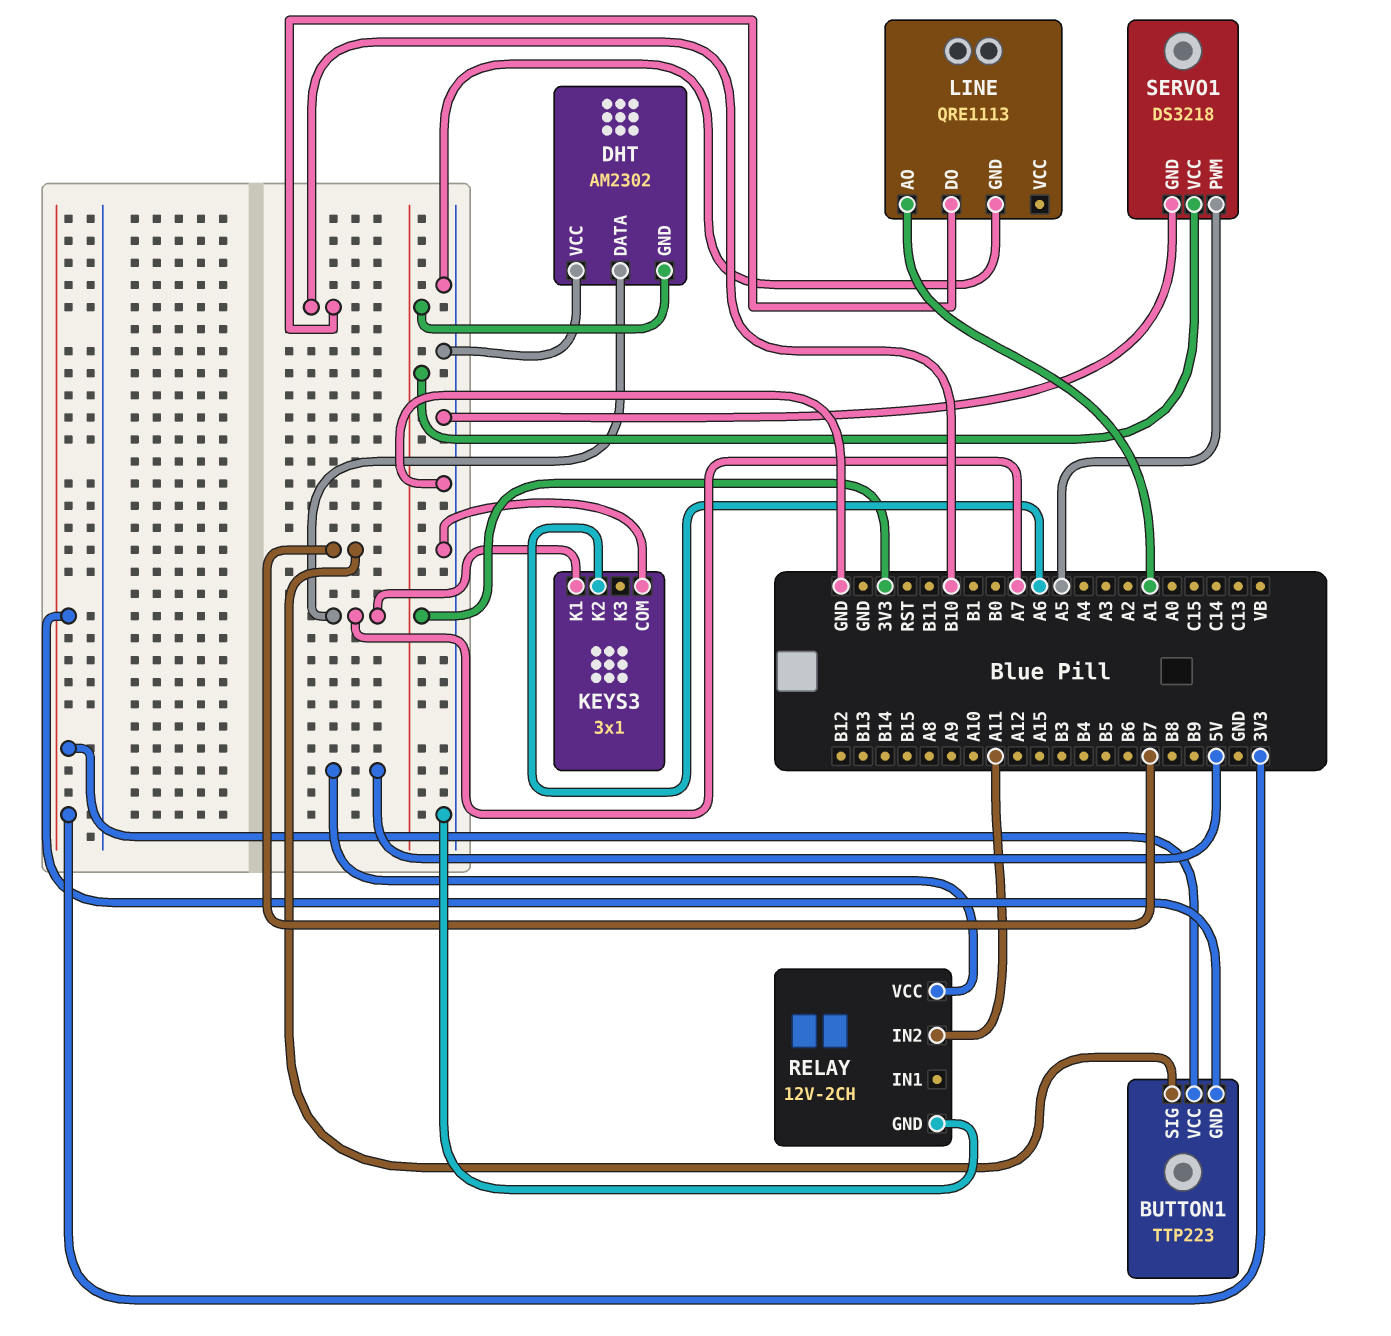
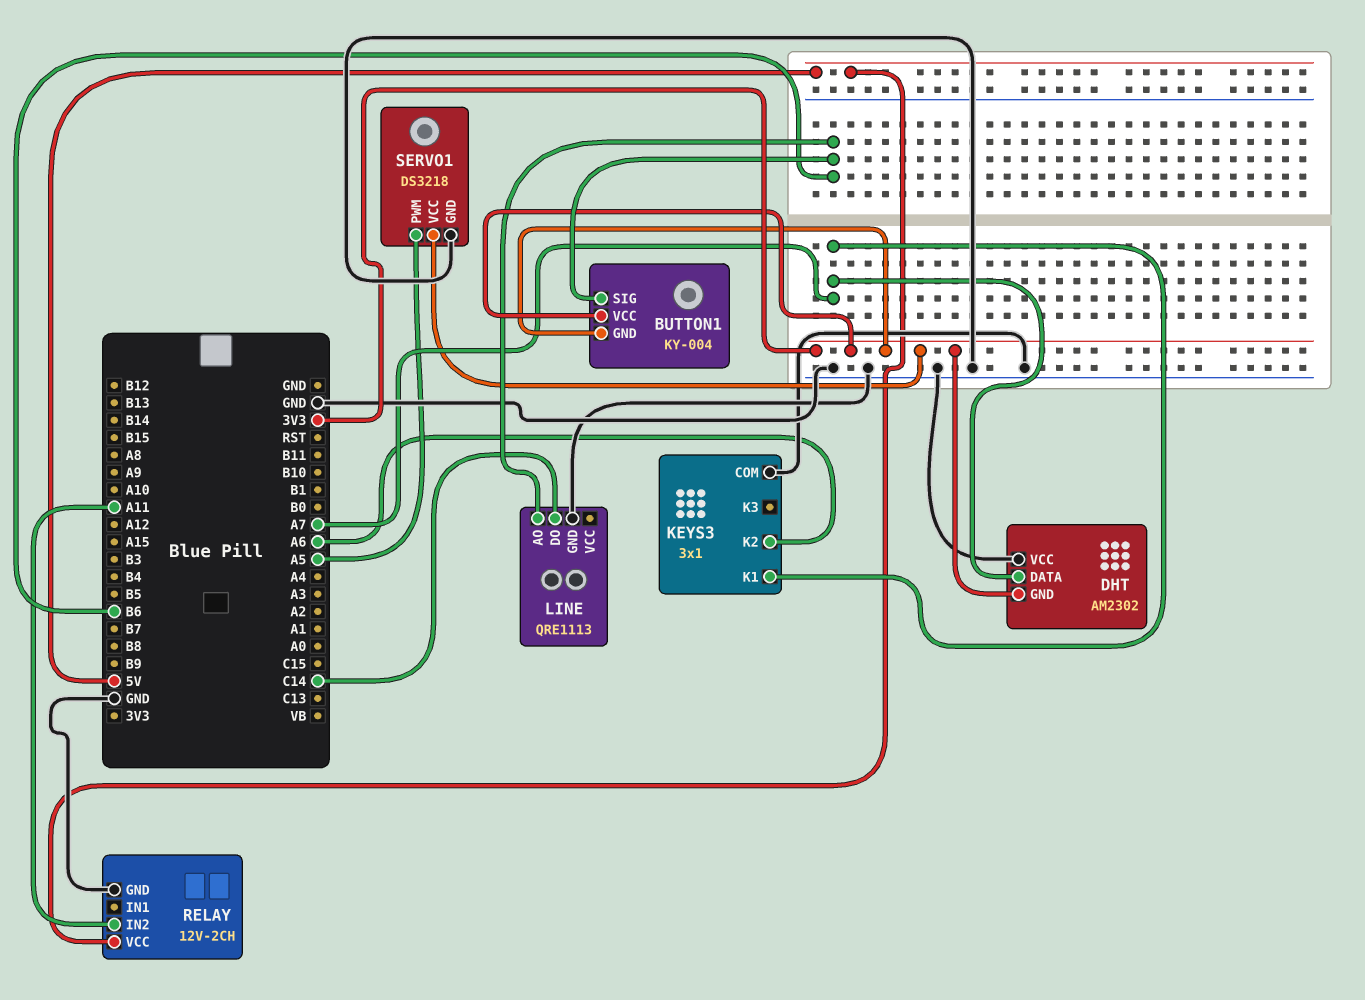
BUTTON1: TTP223 -> KY-004
BUTTON1 pin SIG: B7 -> B6
LINE pin AO: A1 -> B6
LINE pin DO: B10 -> C14

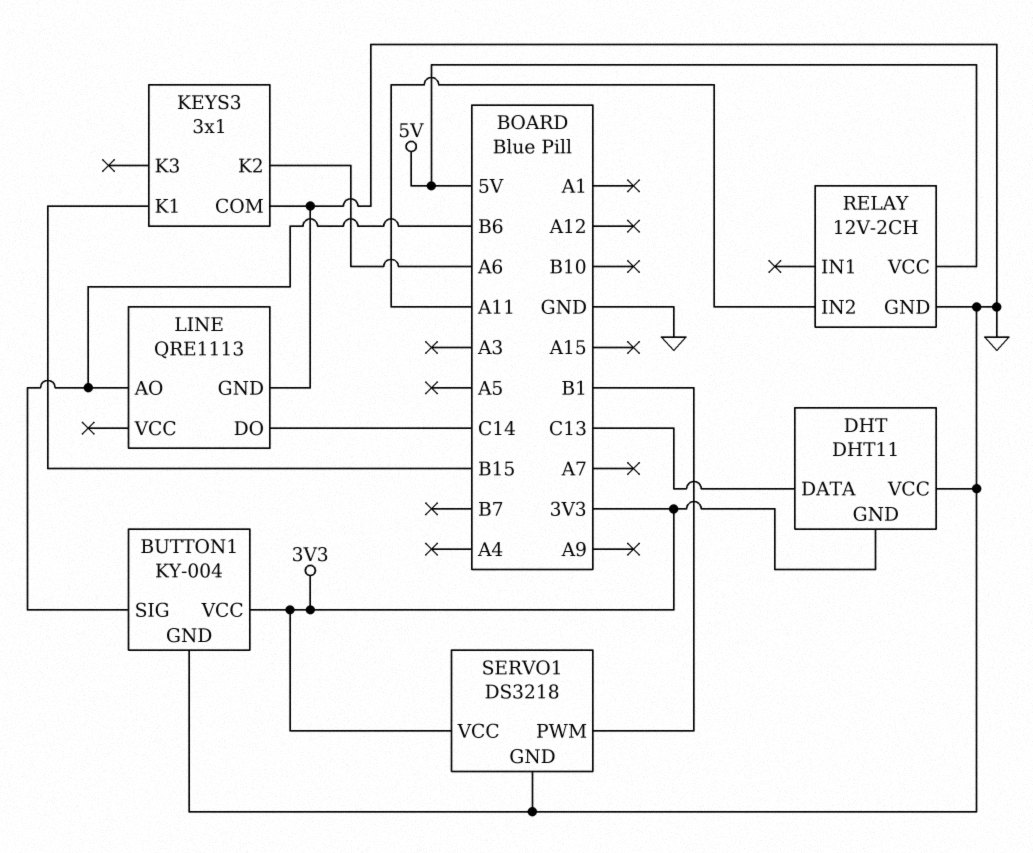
BUTTON1 pin GND: 3V3 -> GND
DHT: AM2302 -> DHT11
DHT pin DATA: A7 -> C13
KEYS3 pin K1: A7 -> B15
SERVO1 pin PWM: A5 -> B1

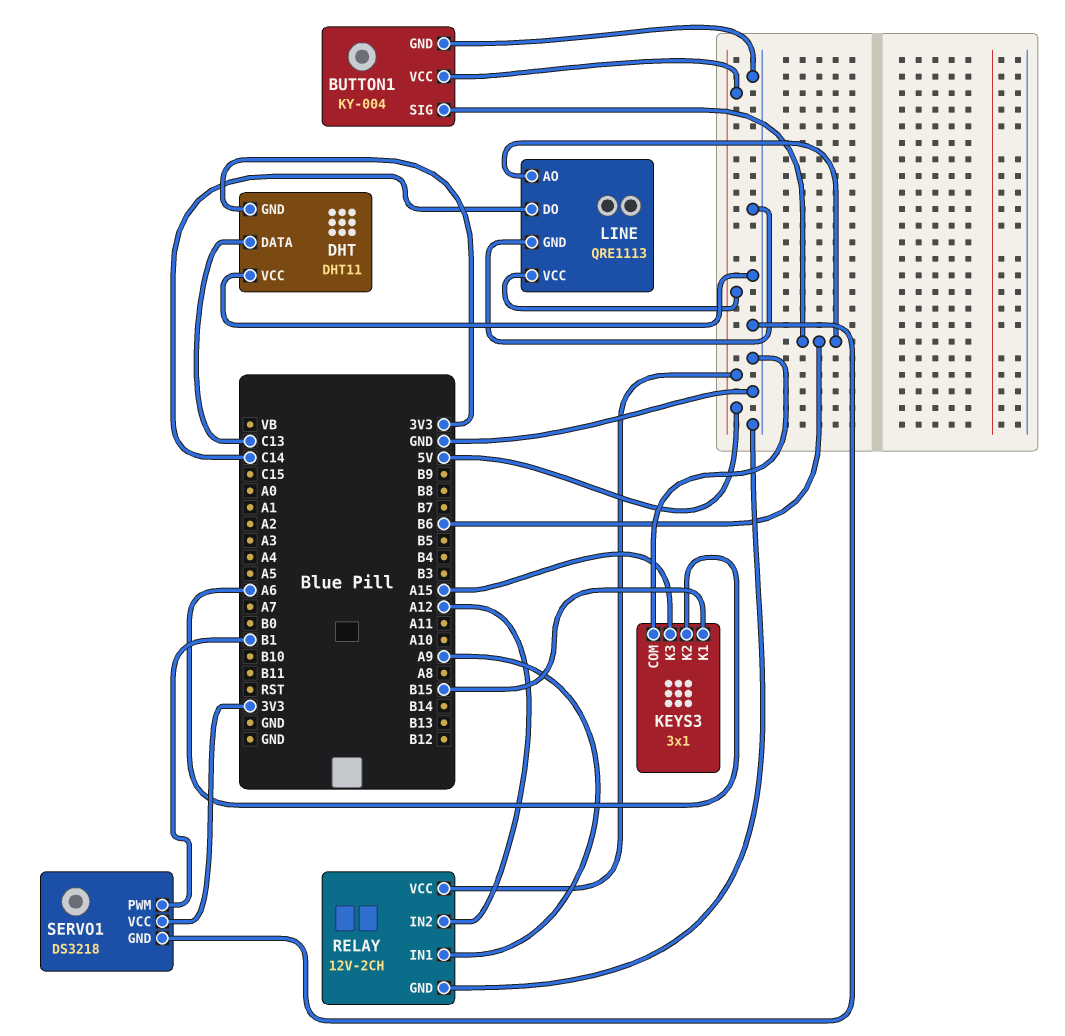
BUTTON1 pin VCC: 3V3 -> 5V
KEYS3 pin K3: none -> A15
LINE pin VCC: none -> 5V
RELAY pin IN1: none -> A9
RELAY pin IN2: A11 -> A12

